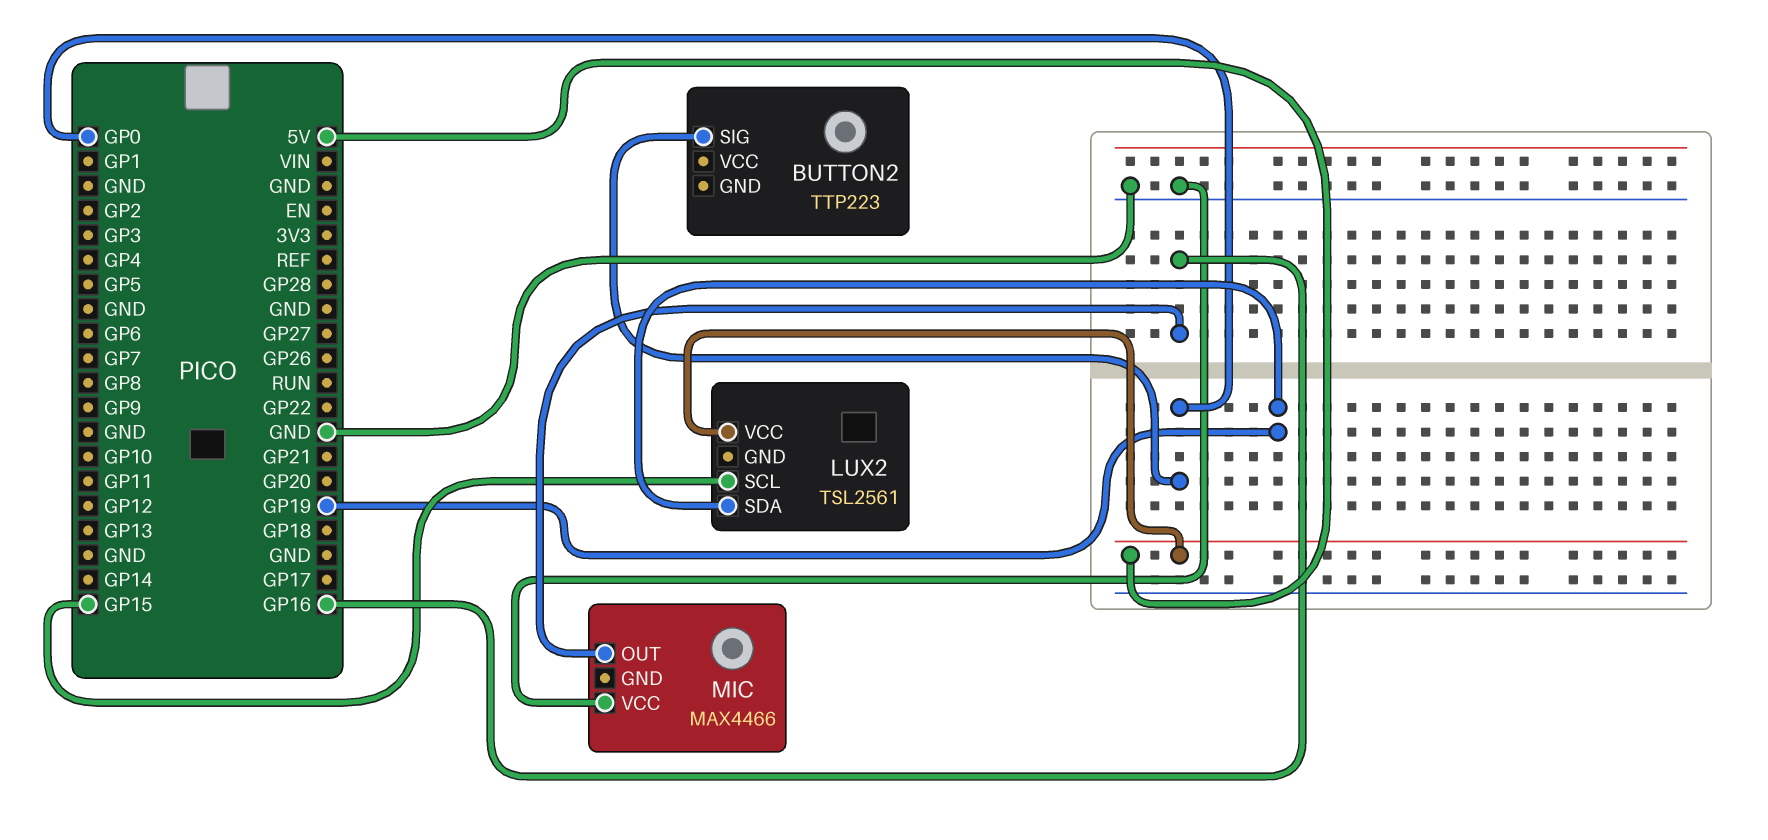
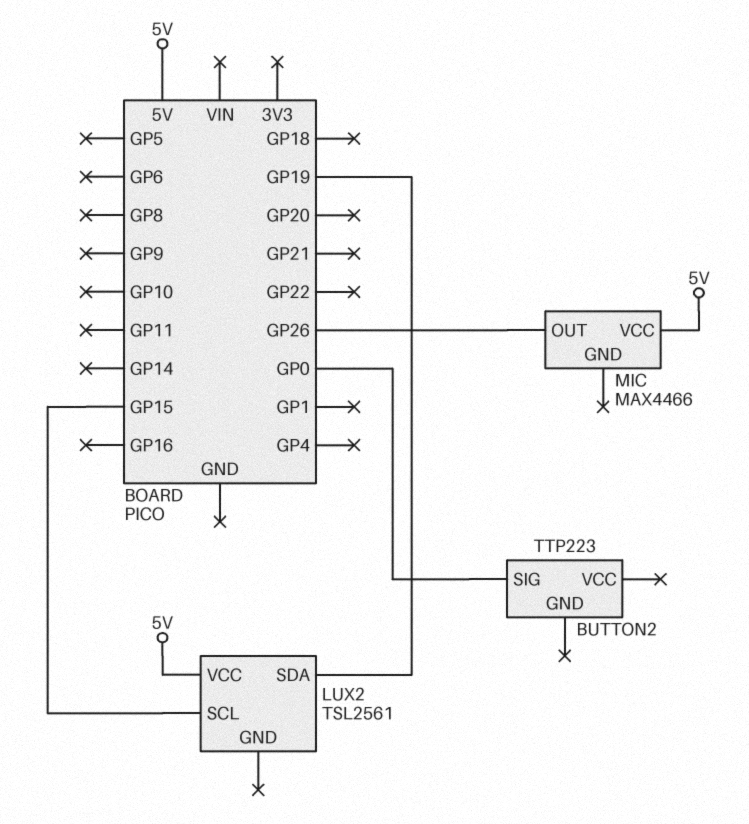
MIC pin OUT: GP16 -> GP26
MIC pin VCC: GND -> 5V

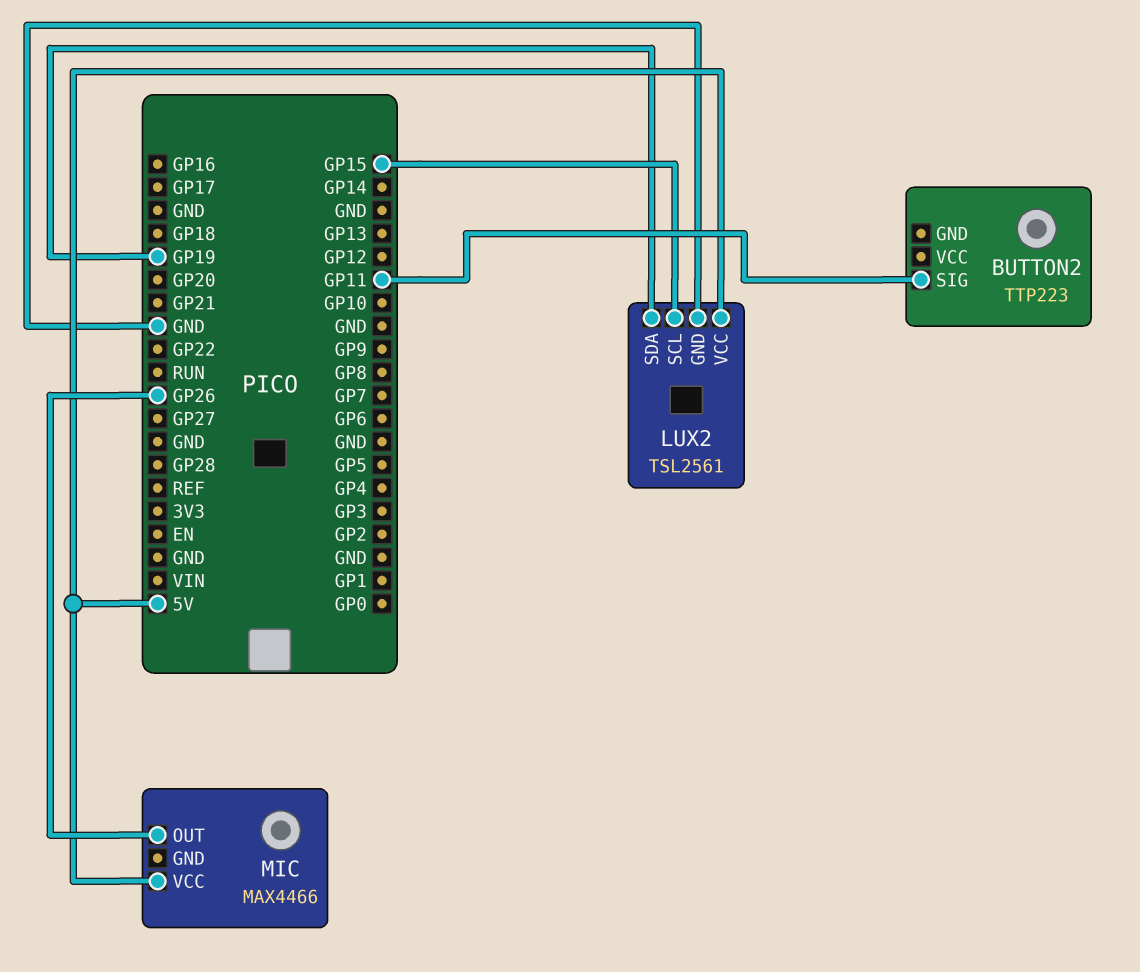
BUTTON2 pin SIG: GP0 -> GP11
LUX2 pin GND: none -> GND

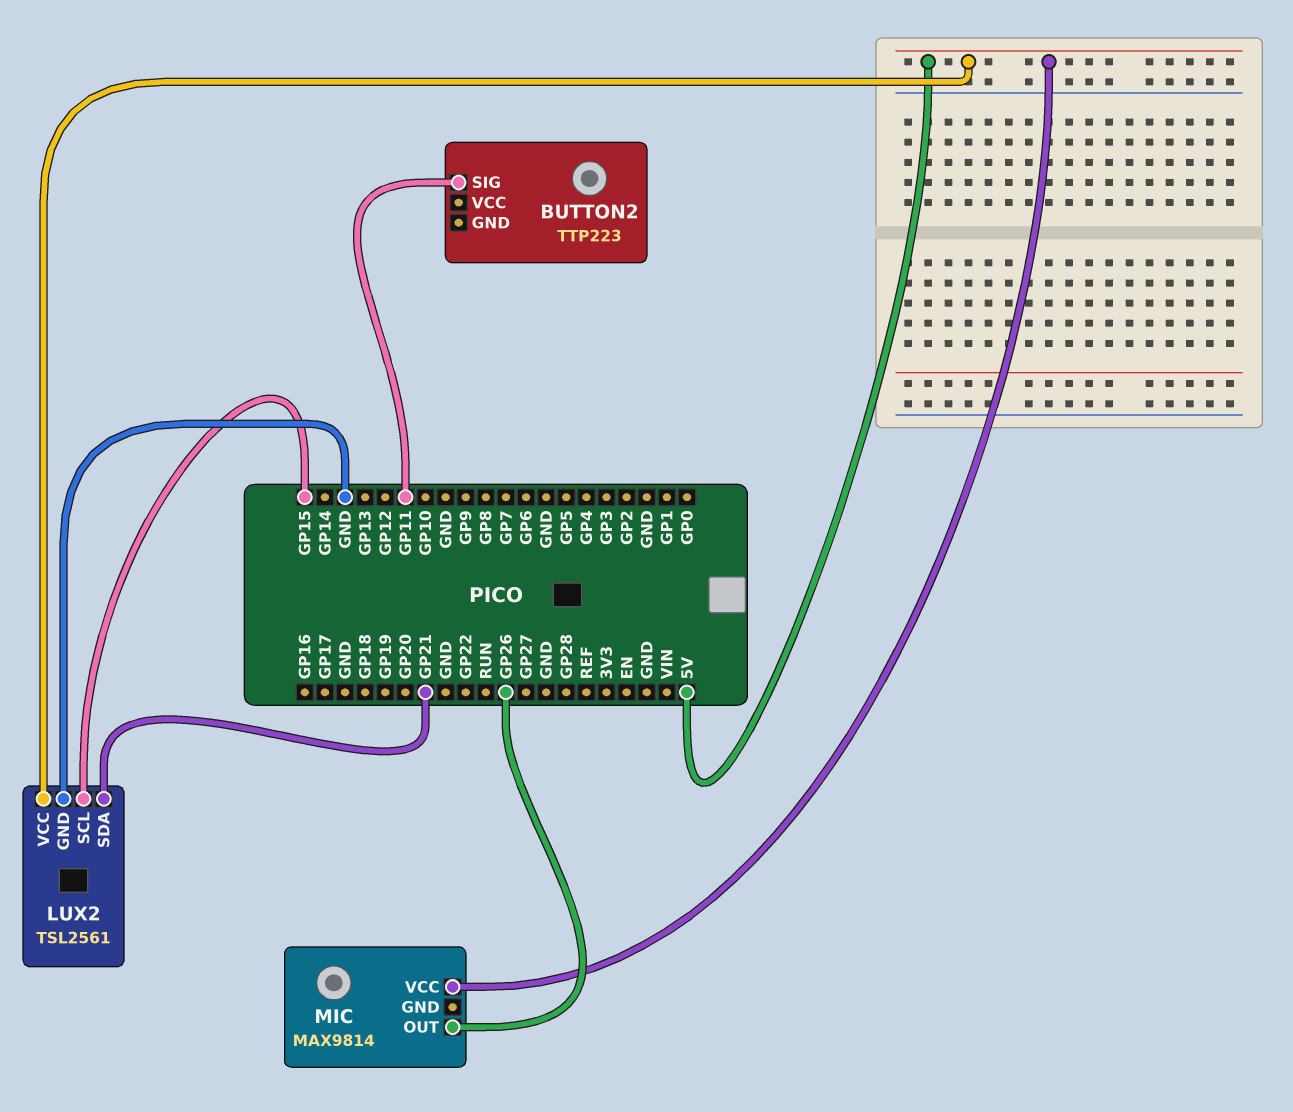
LUX2 pin SDA: GP19 -> GP21
MIC: MAX4466 -> MAX9814

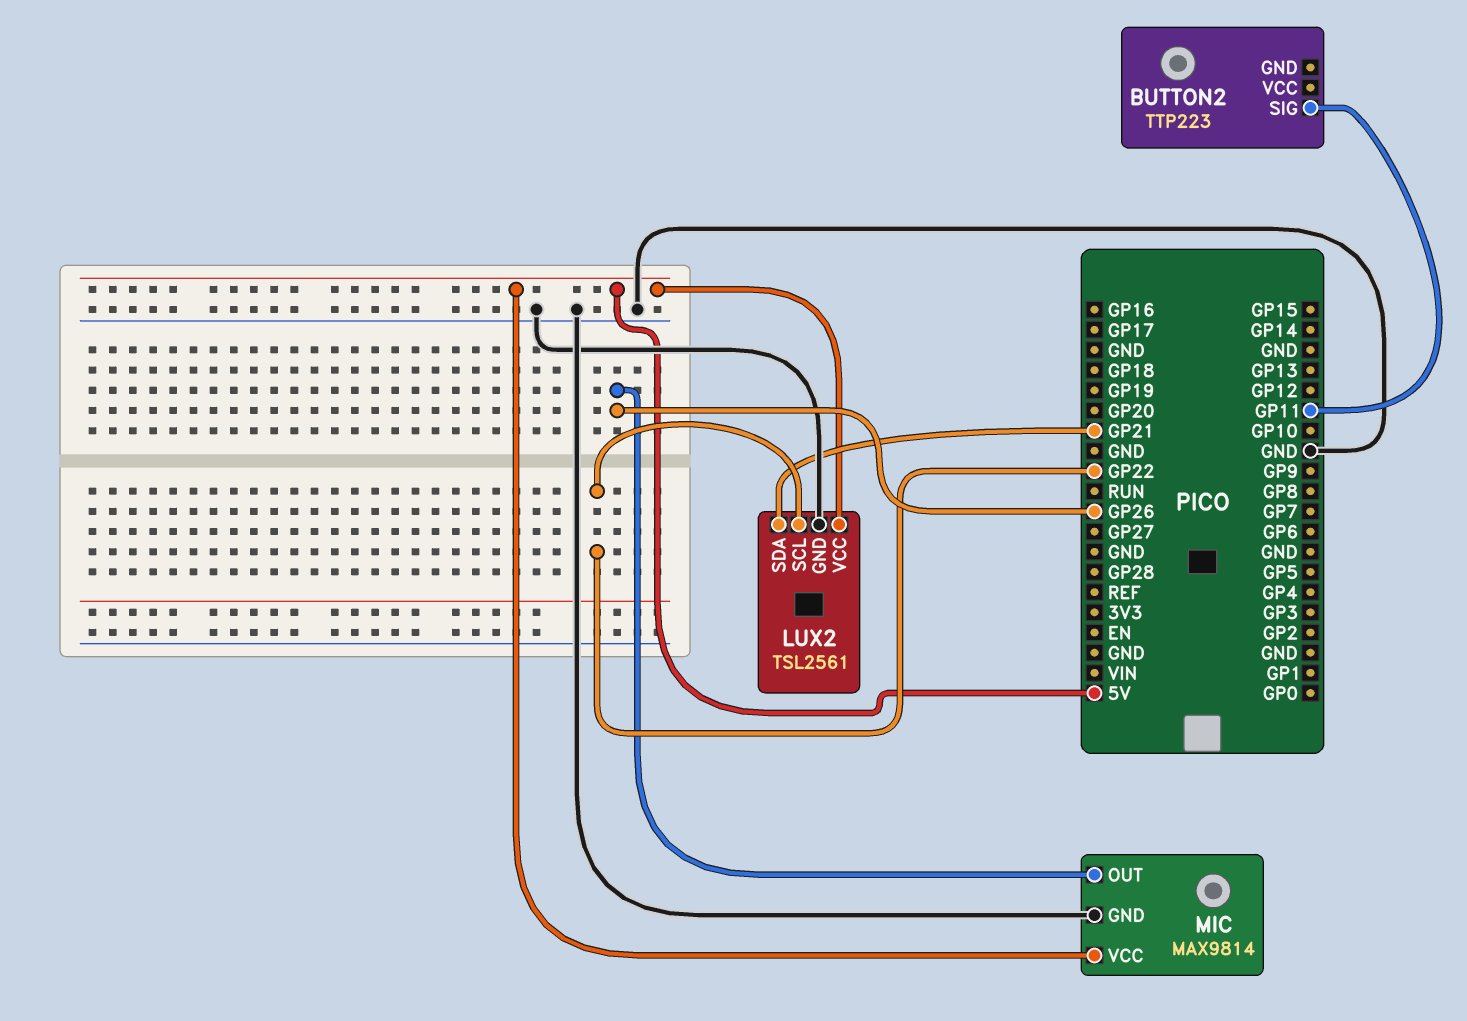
LUX2 pin SCL: GP15 -> GP22
MIC pin GND: none -> GND

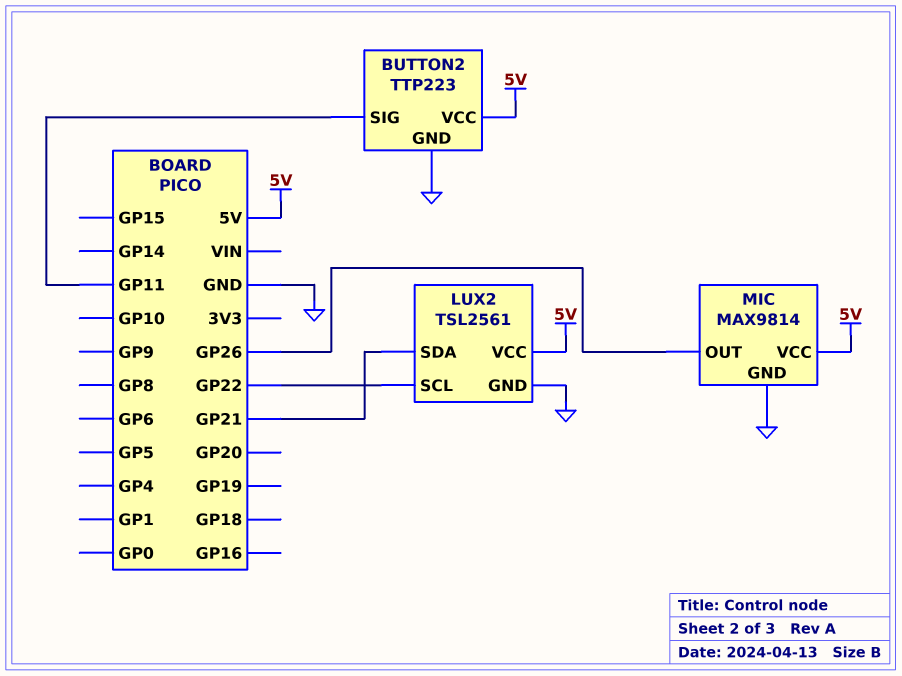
BUTTON2 pin GND: none -> GND
BUTTON2 pin VCC: none -> 5V

